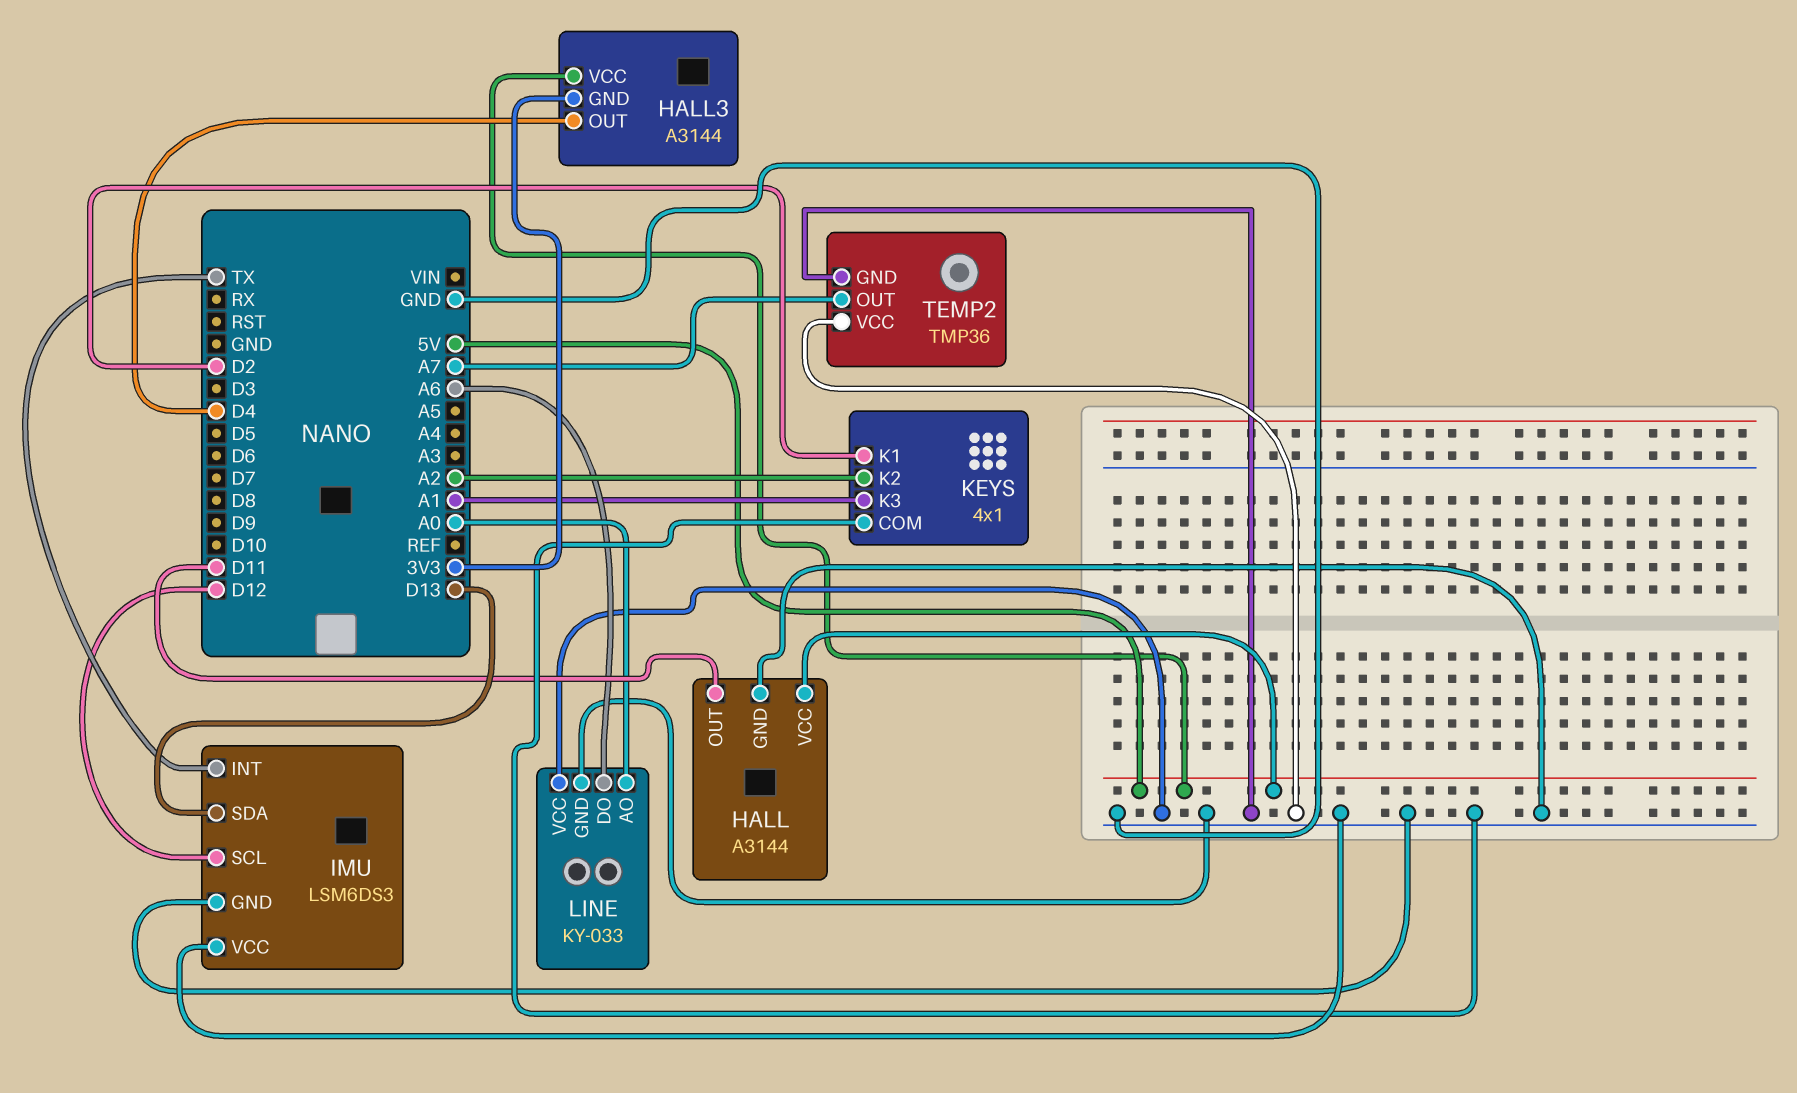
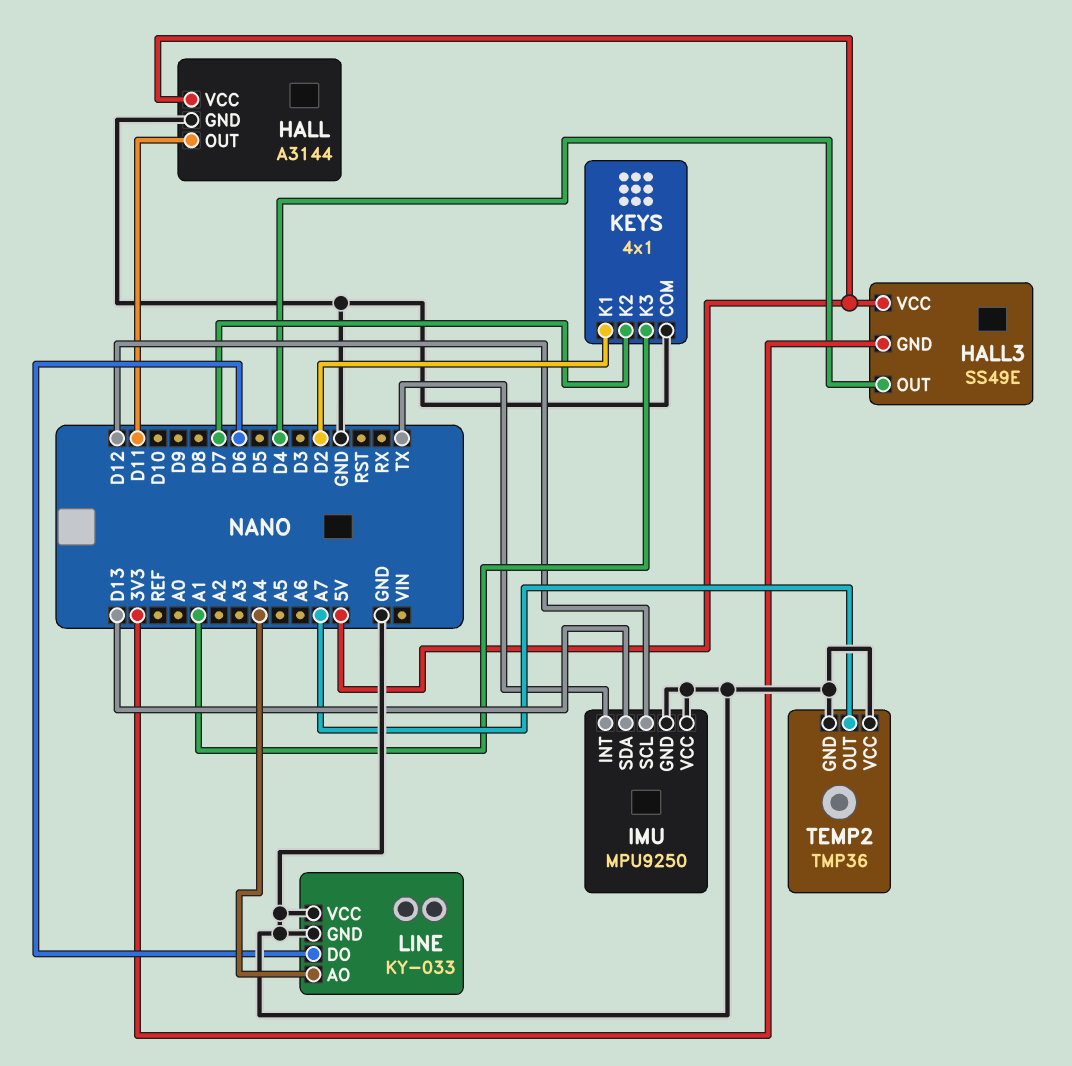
HALL3: A3144 -> SS49E
IMU: LSM6DS3 -> MPU9250
KEYS pin K2: A2 -> D7
LINE pin AO: A0 -> A4
LINE pin DO: A6 -> D6

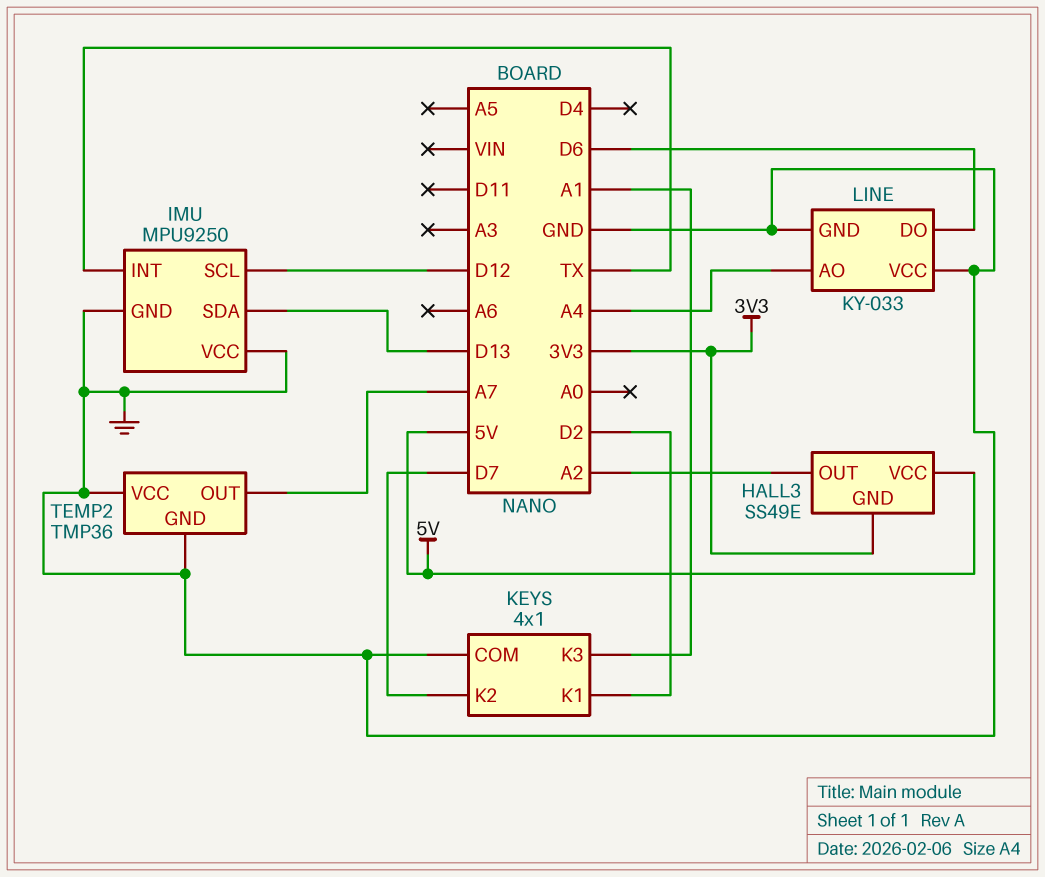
HALL: A3144 -> none
HALL pin GND: GND -> none
HALL pin OUT: D11 -> none
HALL pin VCC: 5V -> none
HALL3 pin OUT: D4 -> A2

